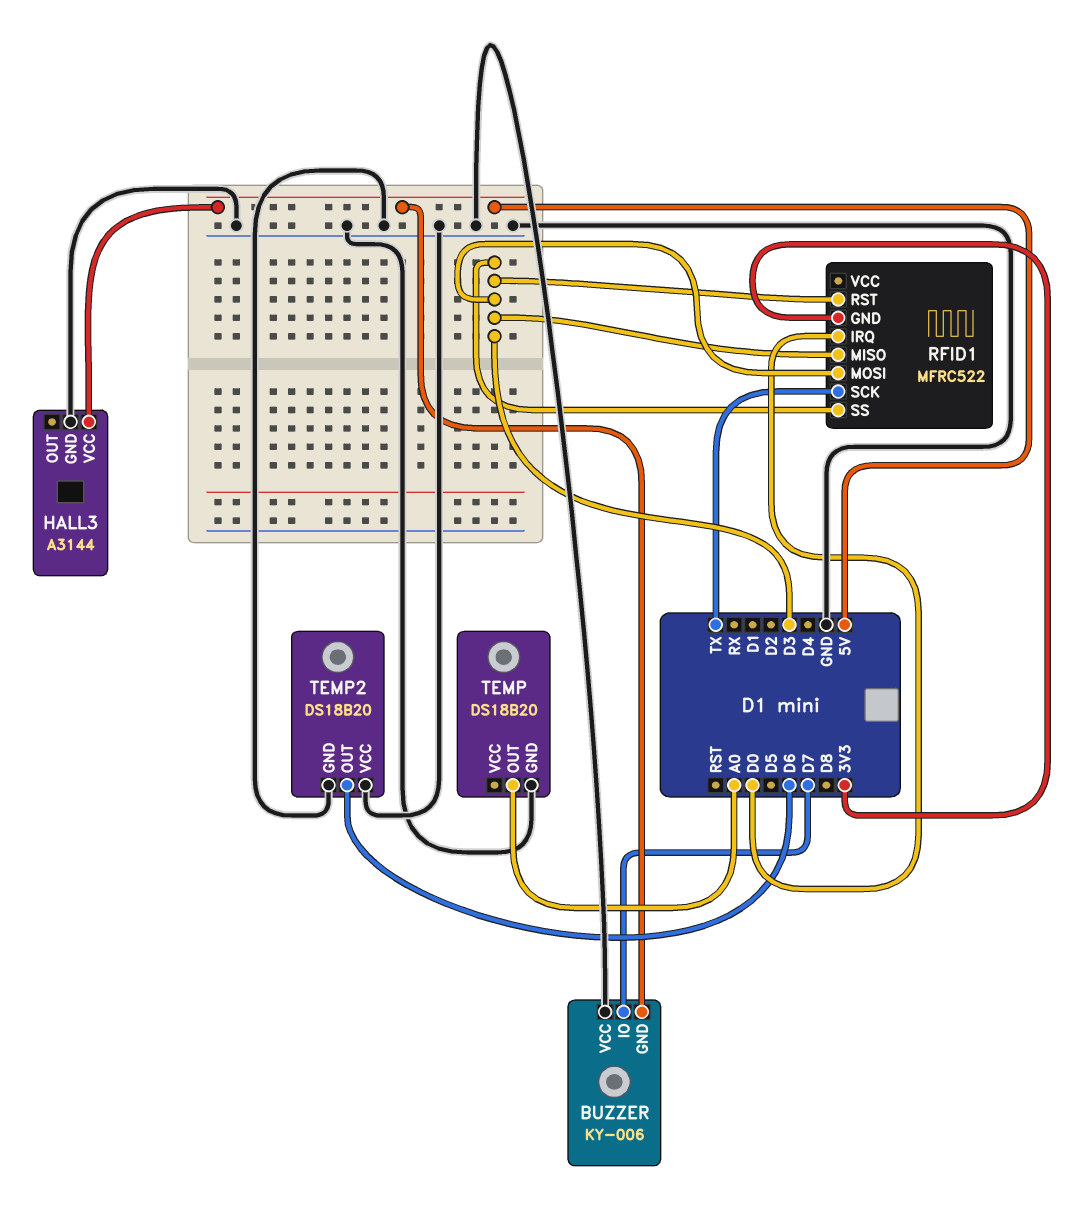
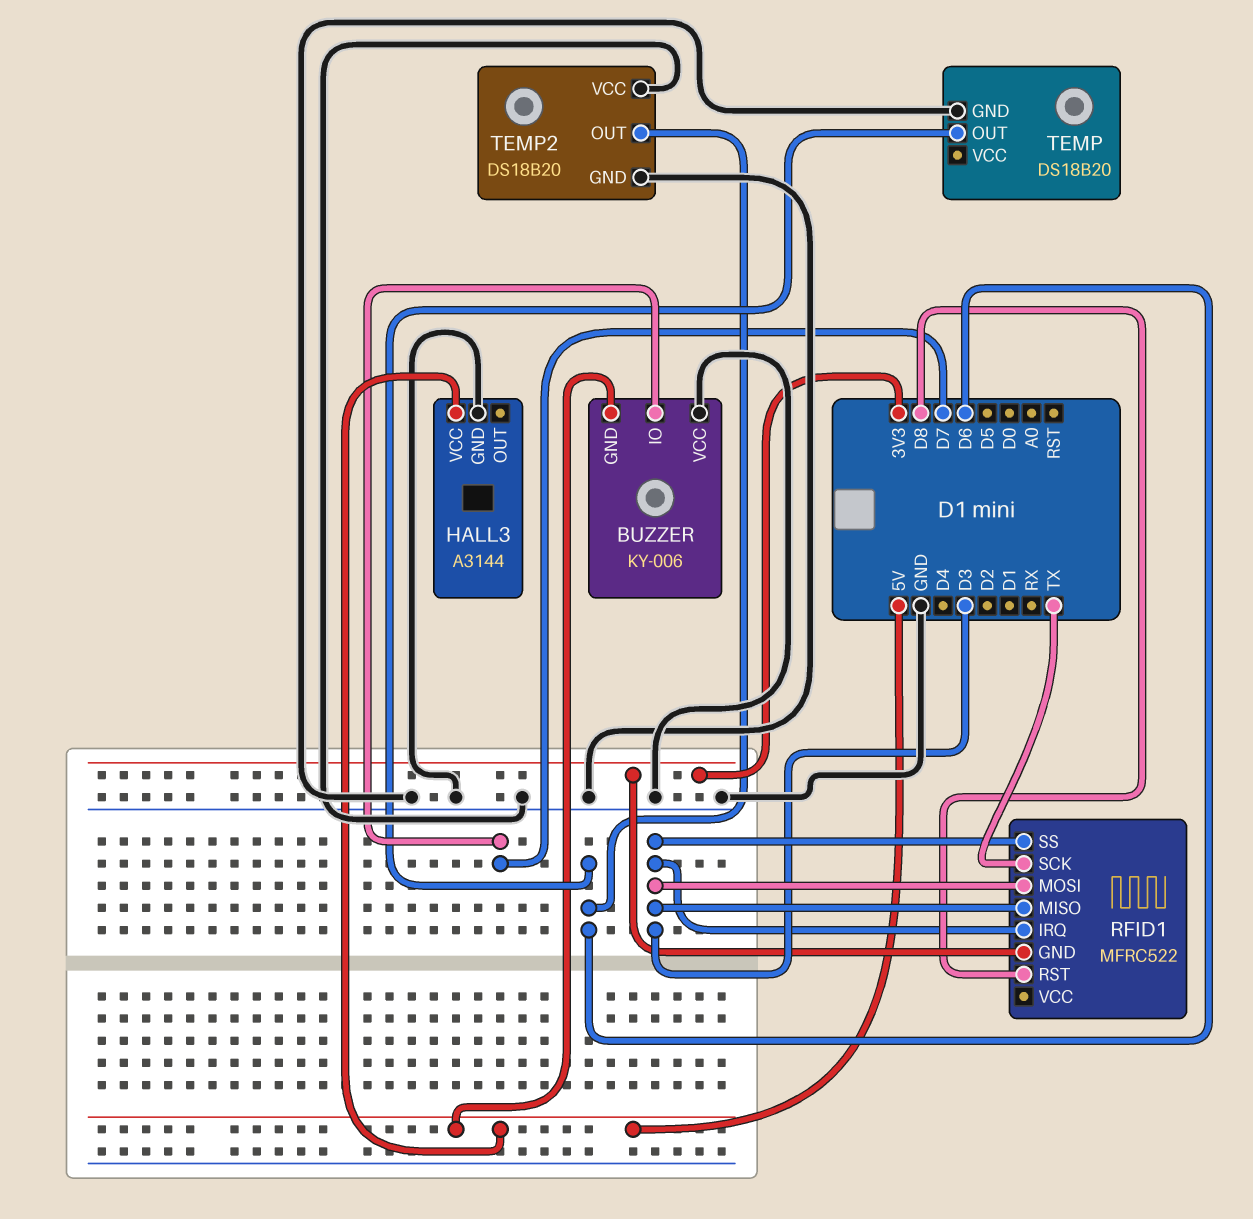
RFID1 pin IRQ: D0 -> D3
RFID1 pin RST: D3 -> D8
TEMP pin OUT: A0 -> D6

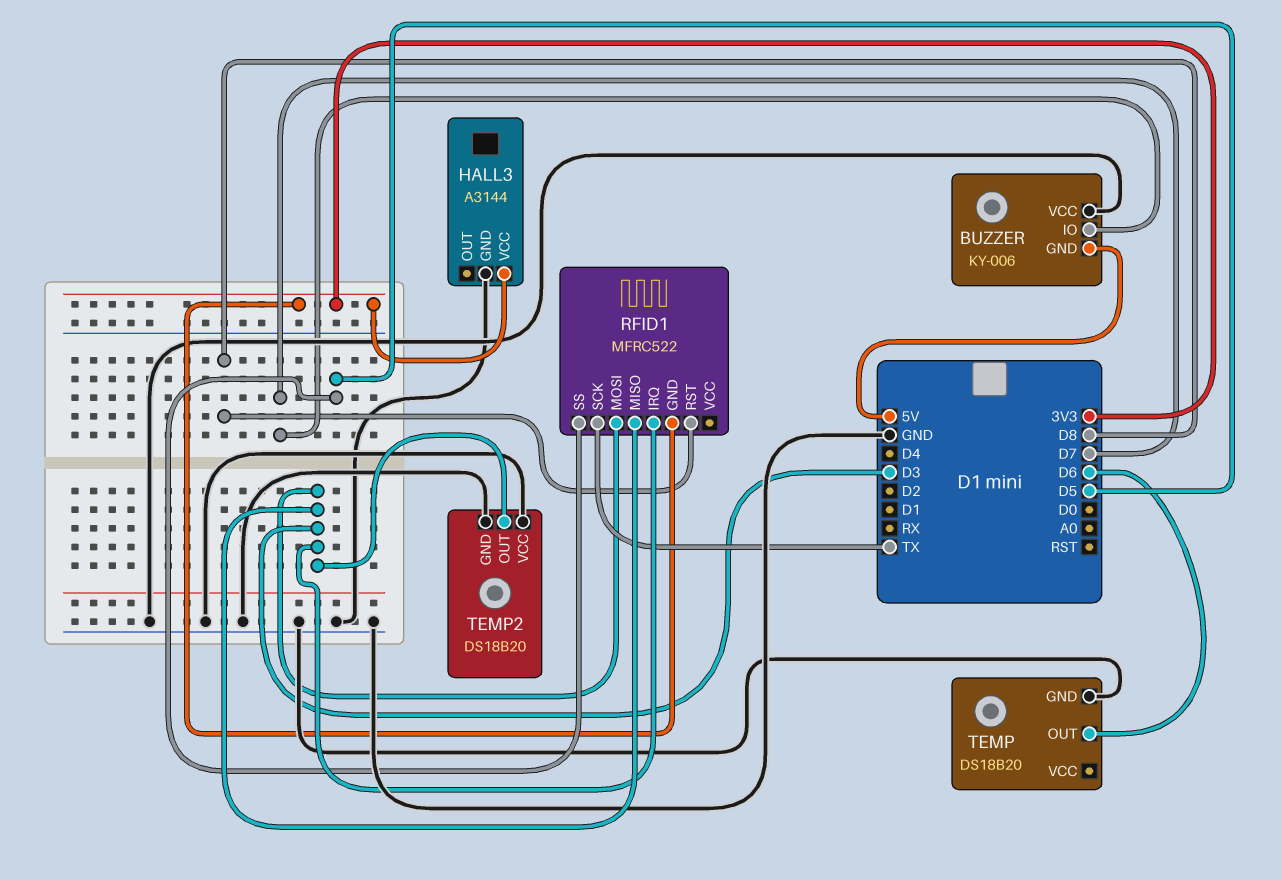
HALL3 pin VCC: 5V -> 3V3
RFID1 pin SS: D3 -> D5
TEMP2 pin OUT: D6 -> D3

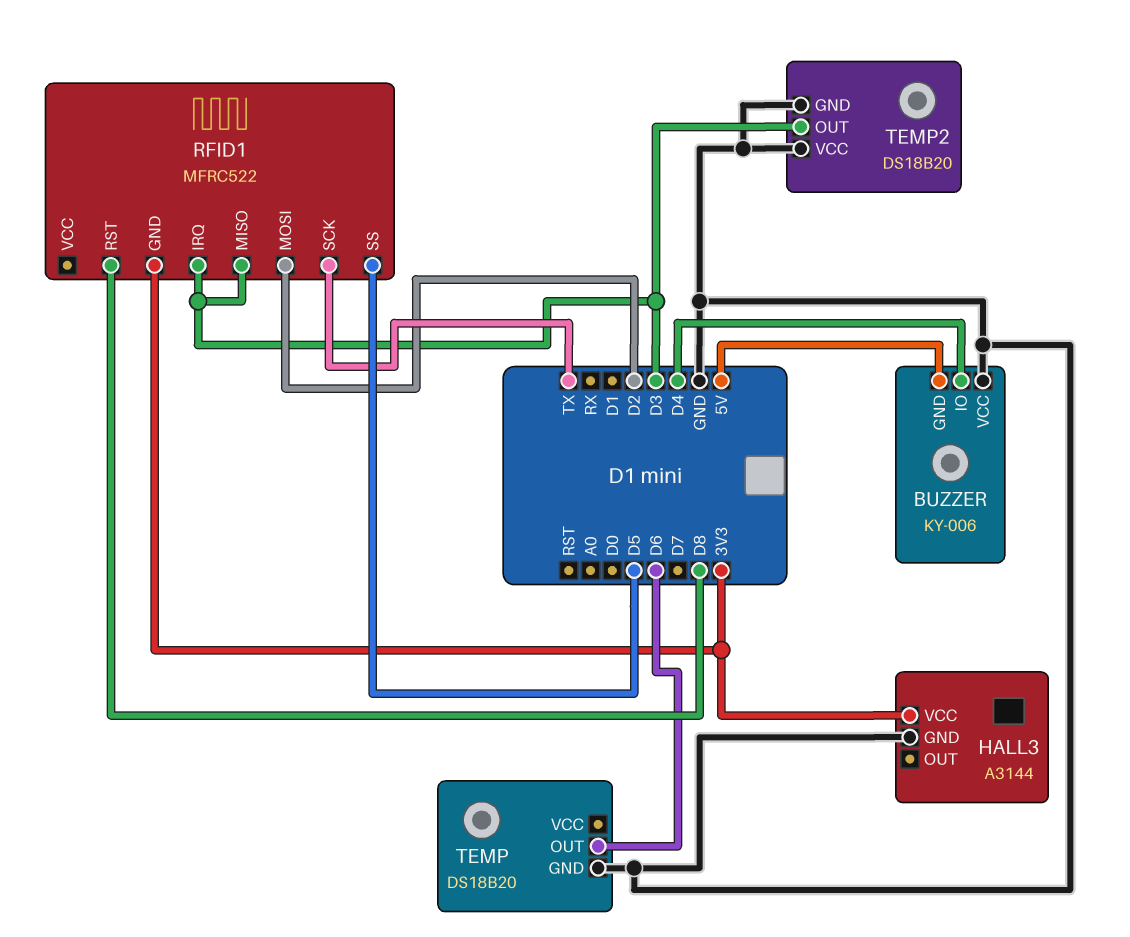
BUZZER pin IO: D7 -> D4
RFID1 pin MOSI: D3 -> D2

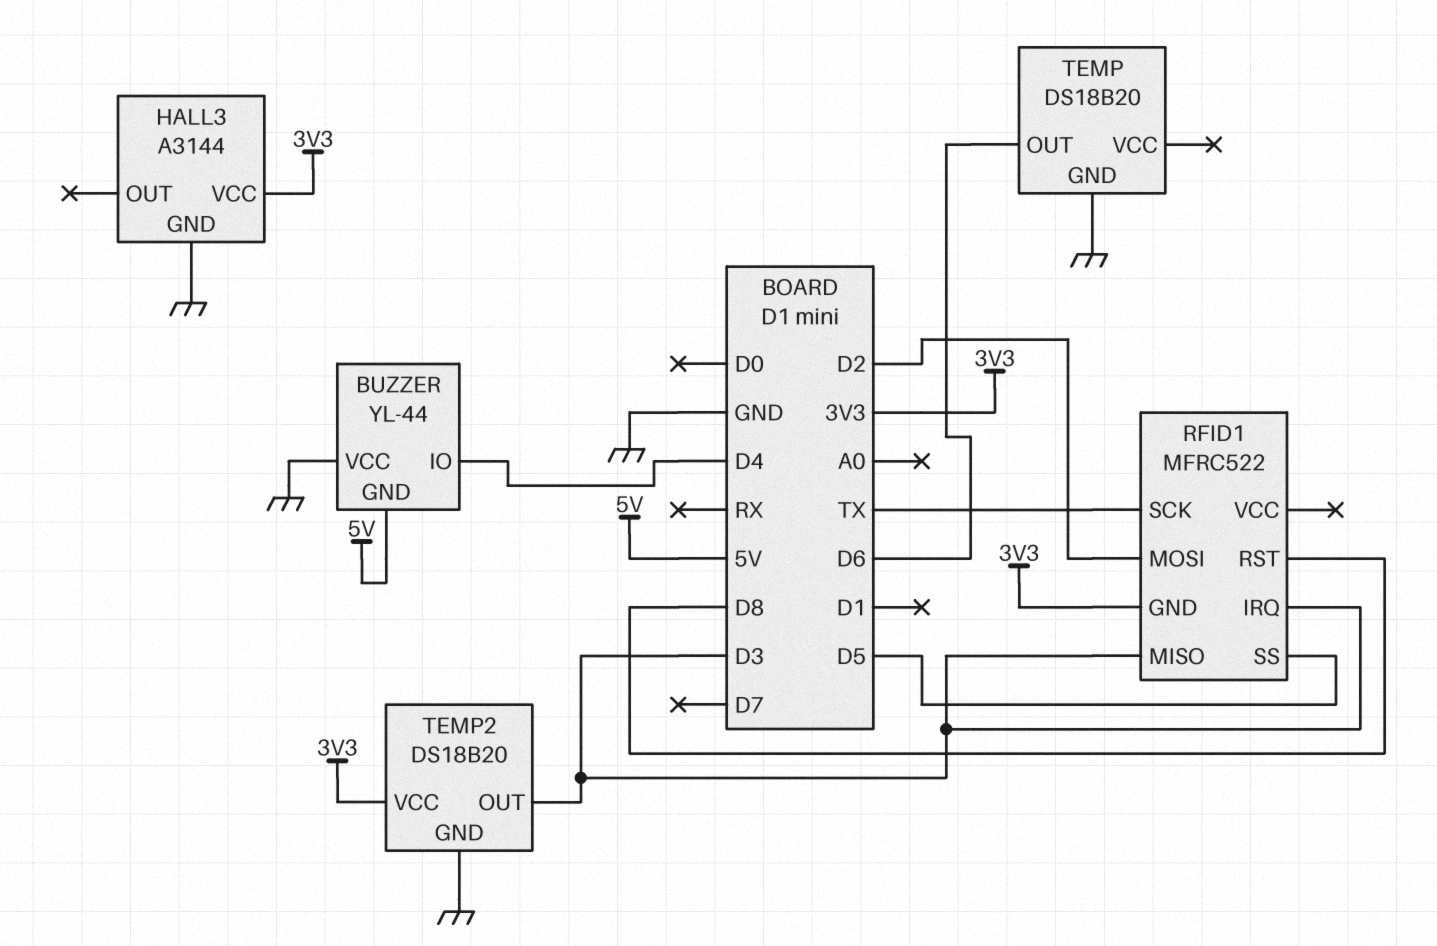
BUZZER: KY-006 -> YL-44
TEMP2 pin VCC: GND -> 3V3

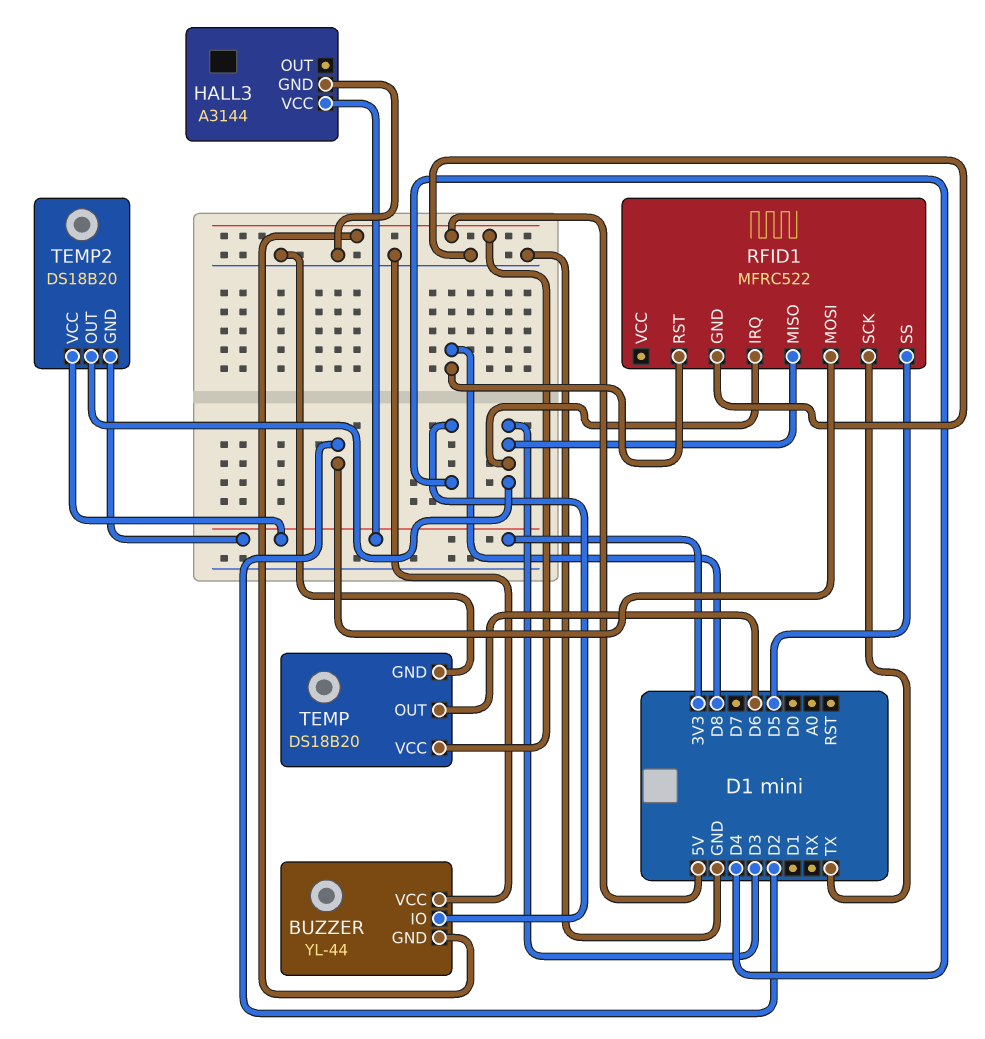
RFID1 pin GND: 3V3 -> GND
TEMP pin VCC: none -> 5V
TEMP2 pin GND: GND -> 3V3

